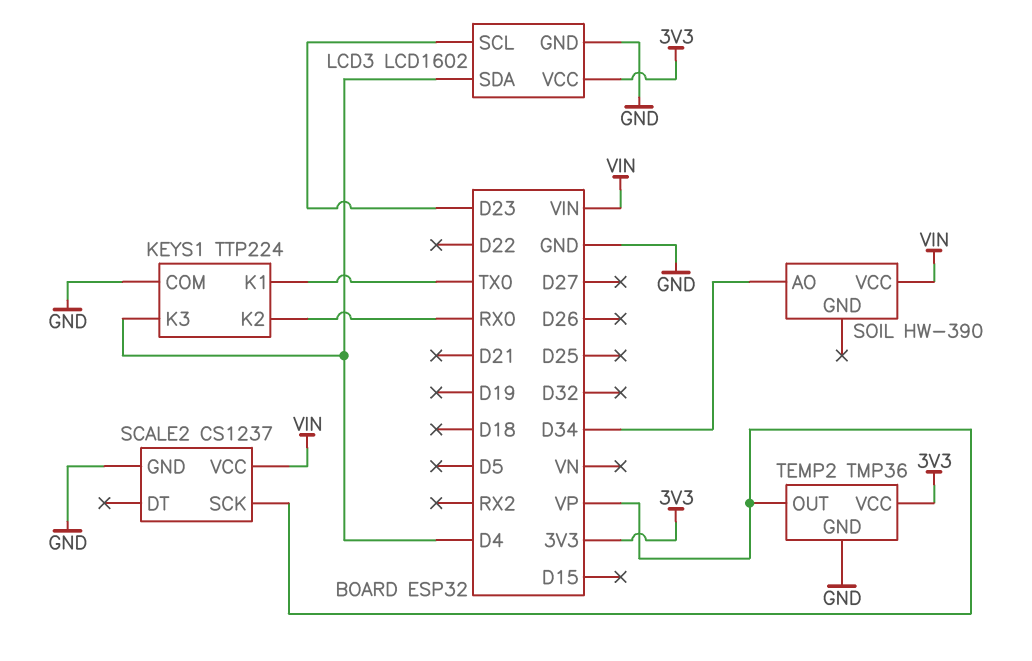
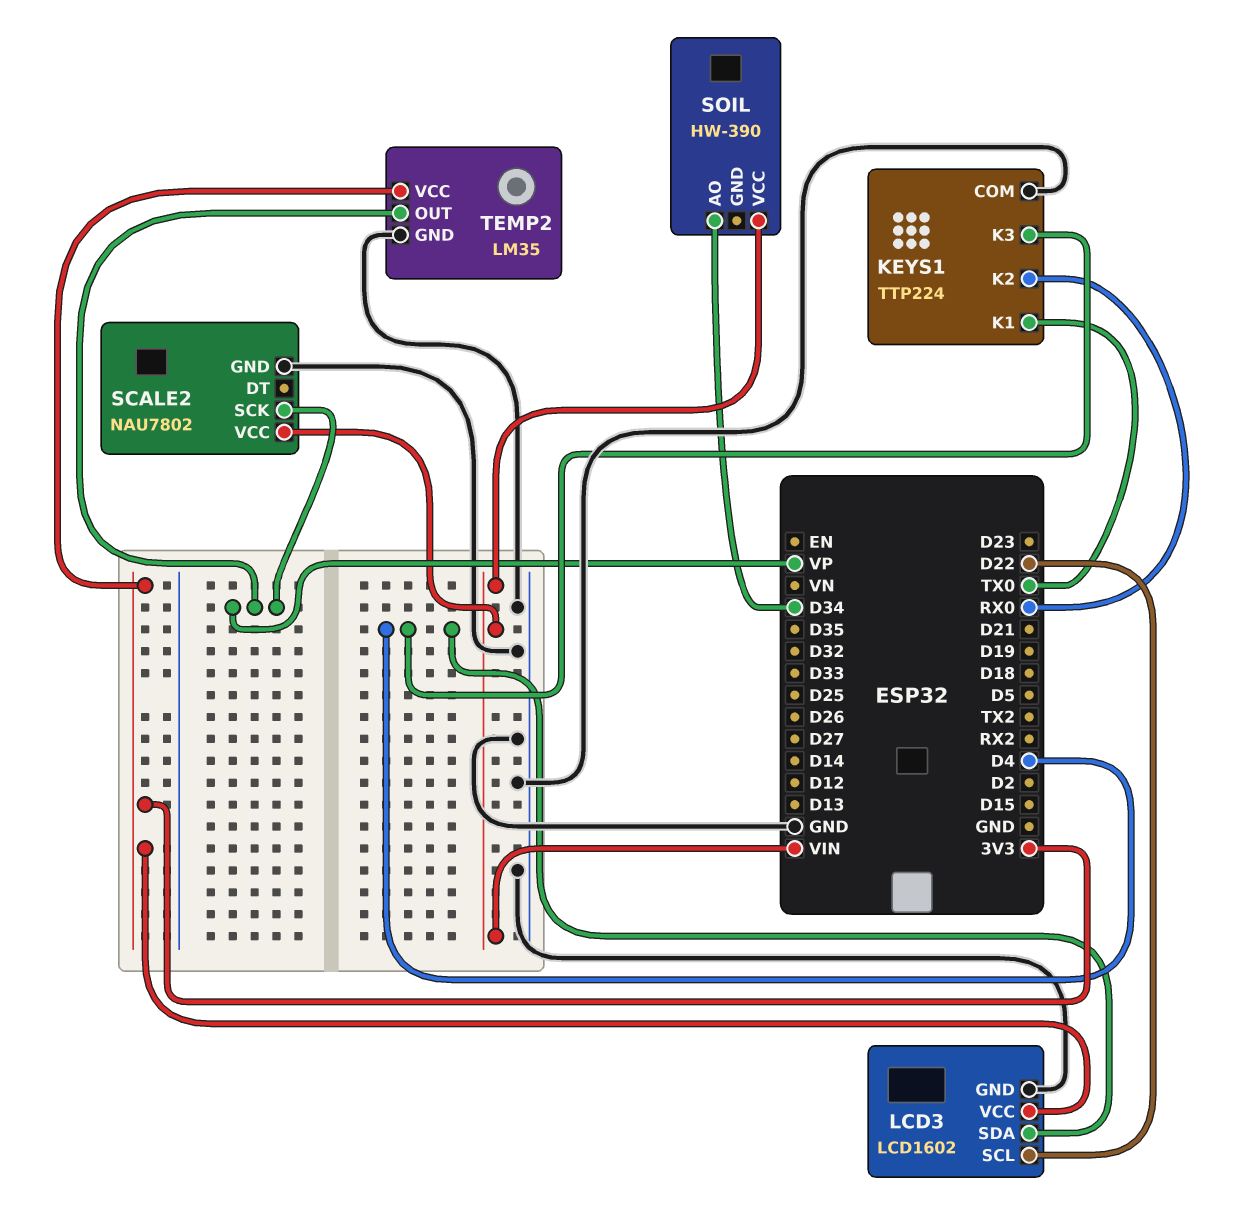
LCD3 pin SCL: D23 -> D22
SCALE2: CS1237 -> NAU7802
TEMP2: TMP36 -> LM35

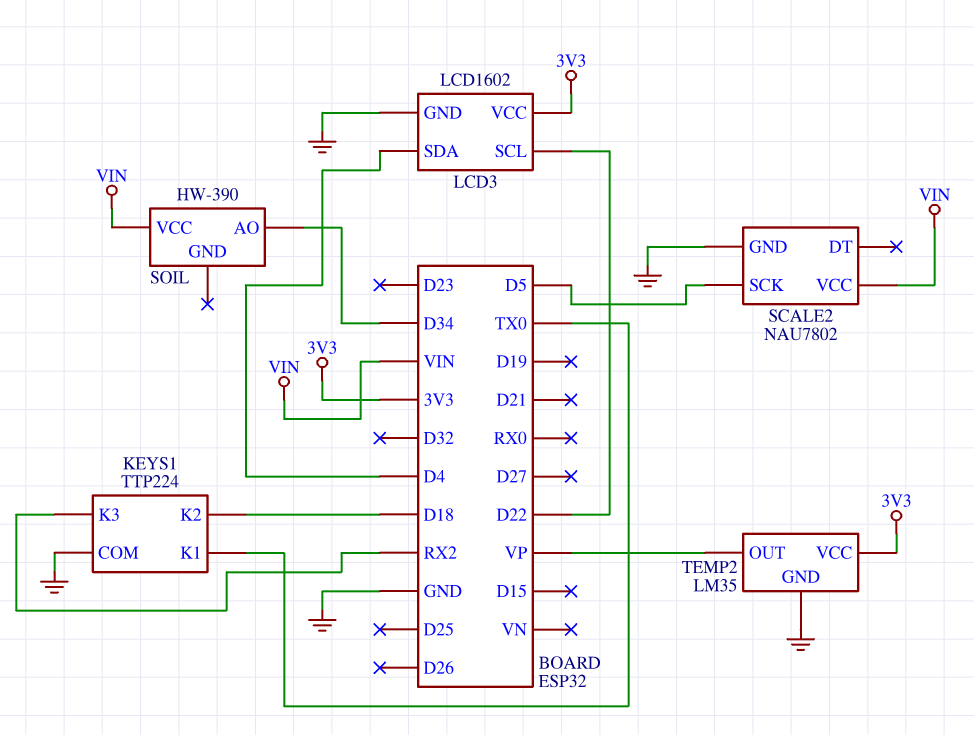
KEYS1 pin K2: RX0 -> D18
KEYS1 pin K3: D4 -> RX2
SCALE2 pin SCK: VP -> D5

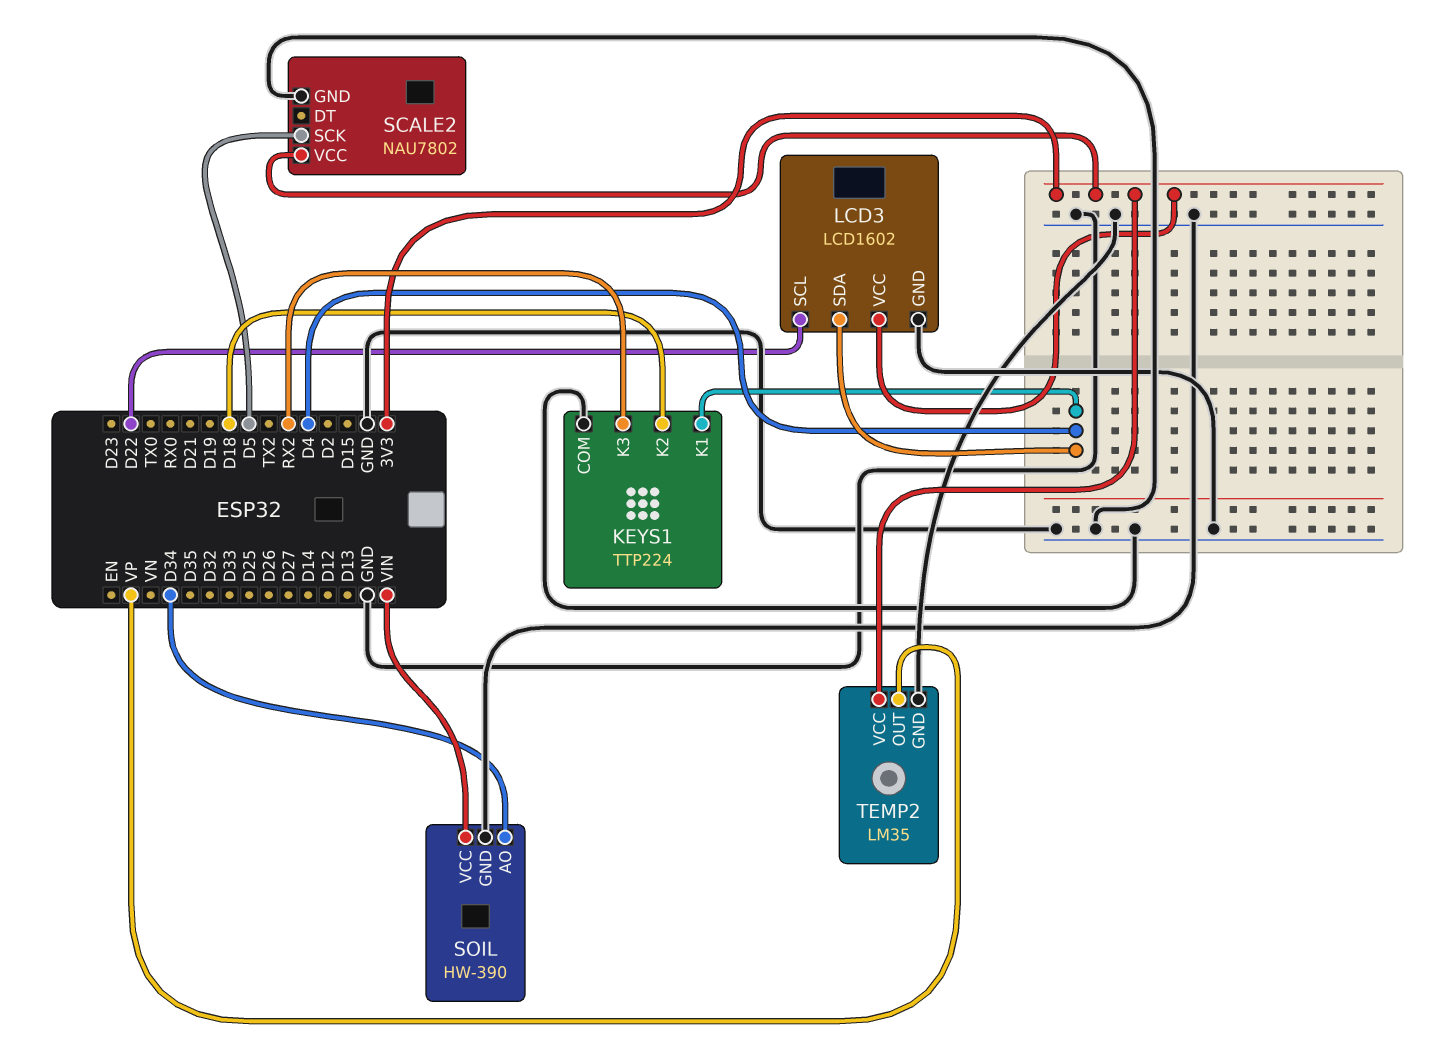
KEYS1 pin K1: TX0 -> D4
SCALE2 pin VCC: VIN -> 3V3
SOIL pin GND: none -> GND

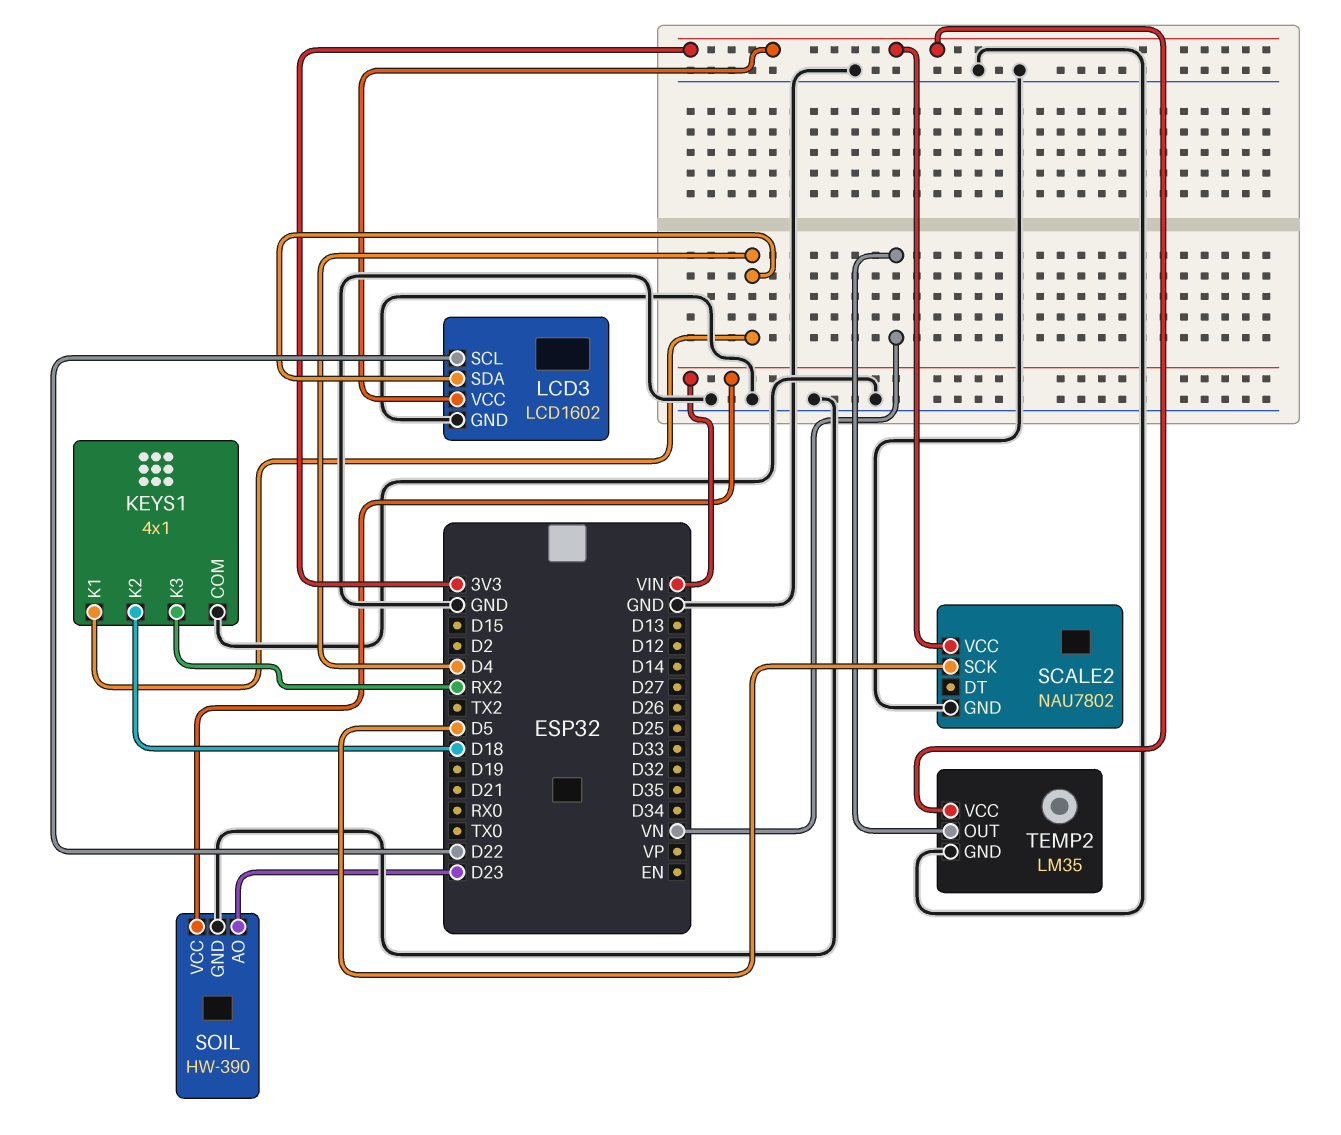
KEYS1: TTP224 -> 4x1
SOIL pin AO: D34 -> D23
TEMP2 pin OUT: VP -> VN

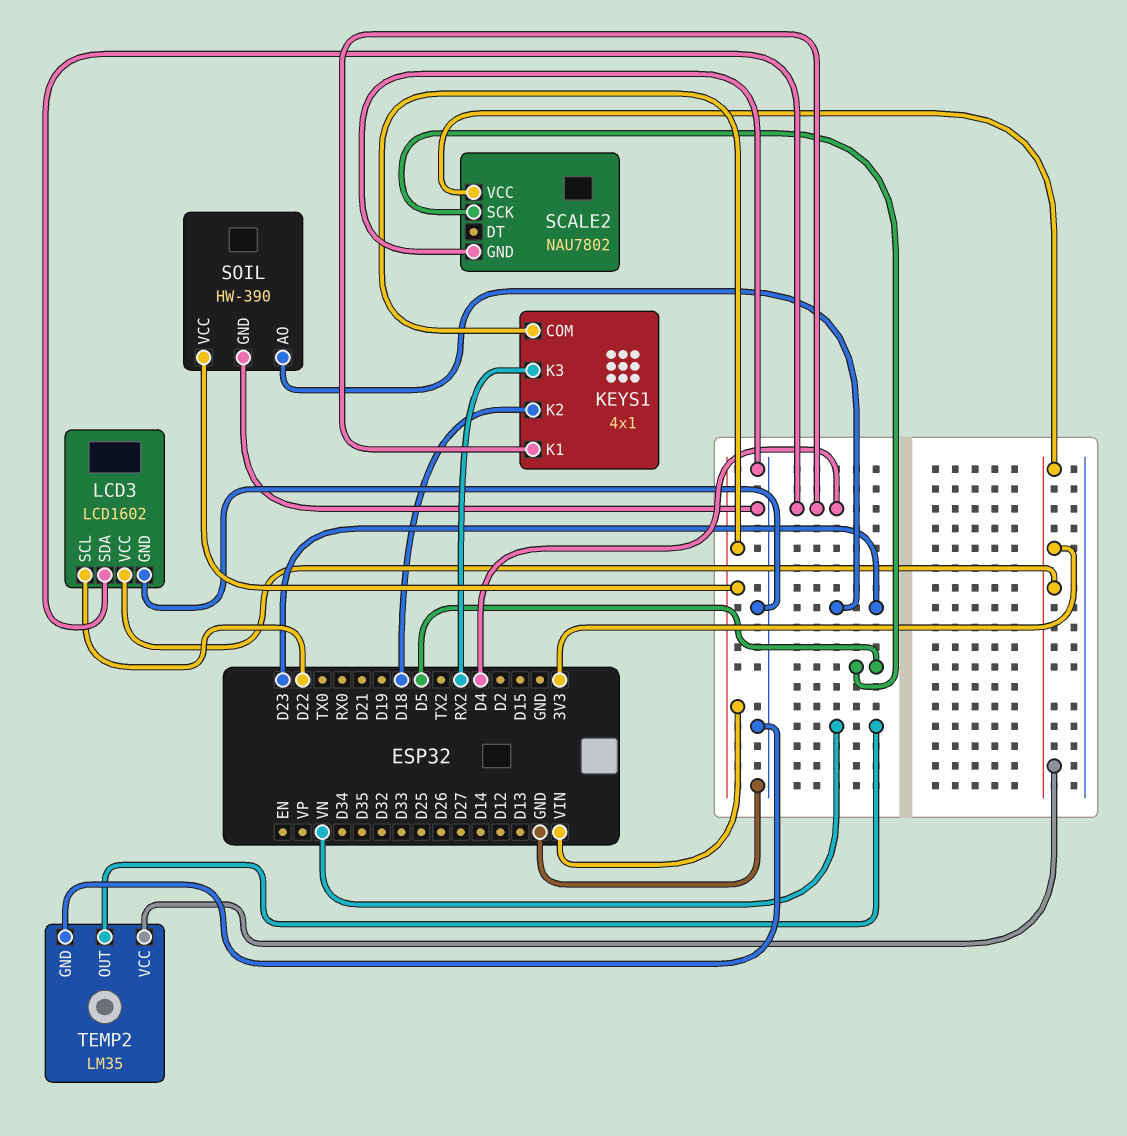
KEYS1 pin COM: GND -> VIN

